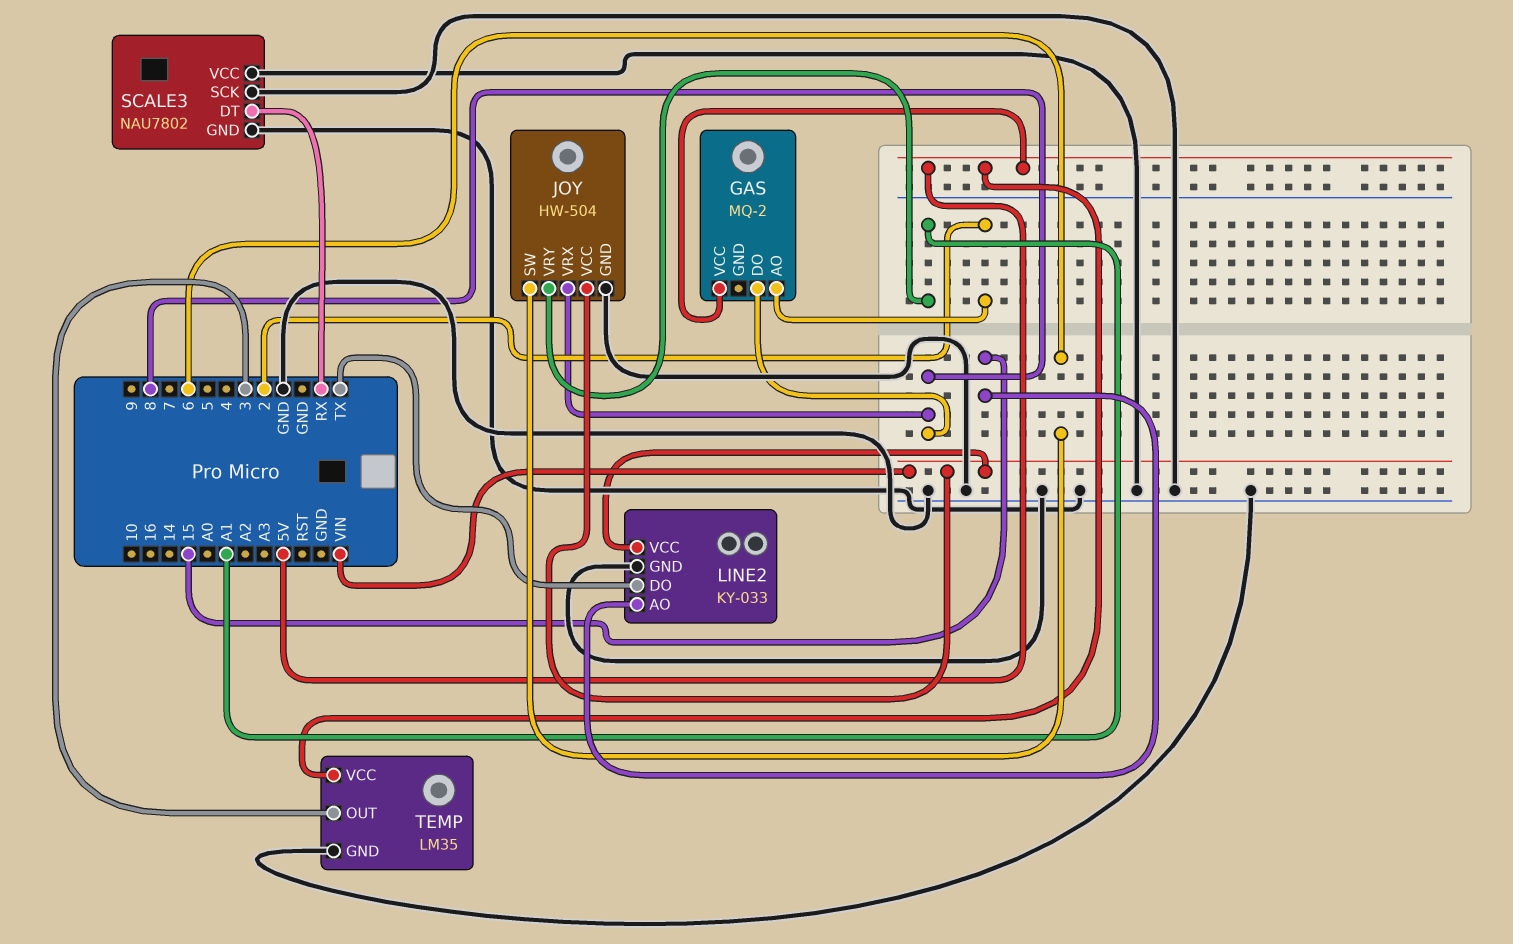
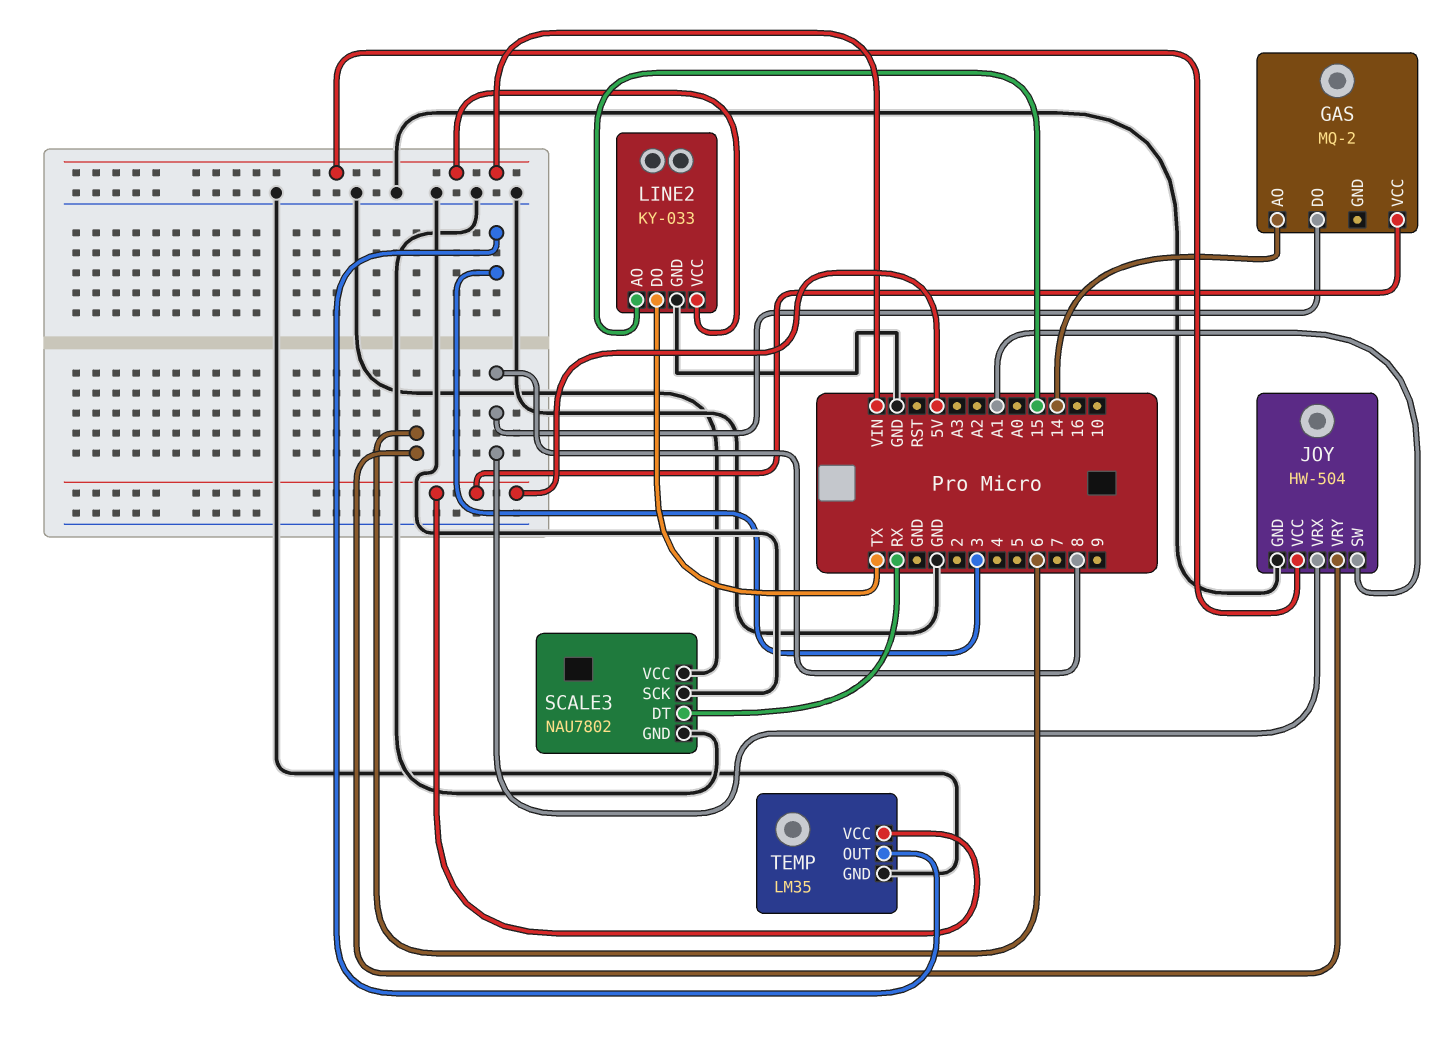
GAS pin AO: 2 -> 14
JOY pin SW: 6 -> A1
JOY pin VRY: A1 -> 6

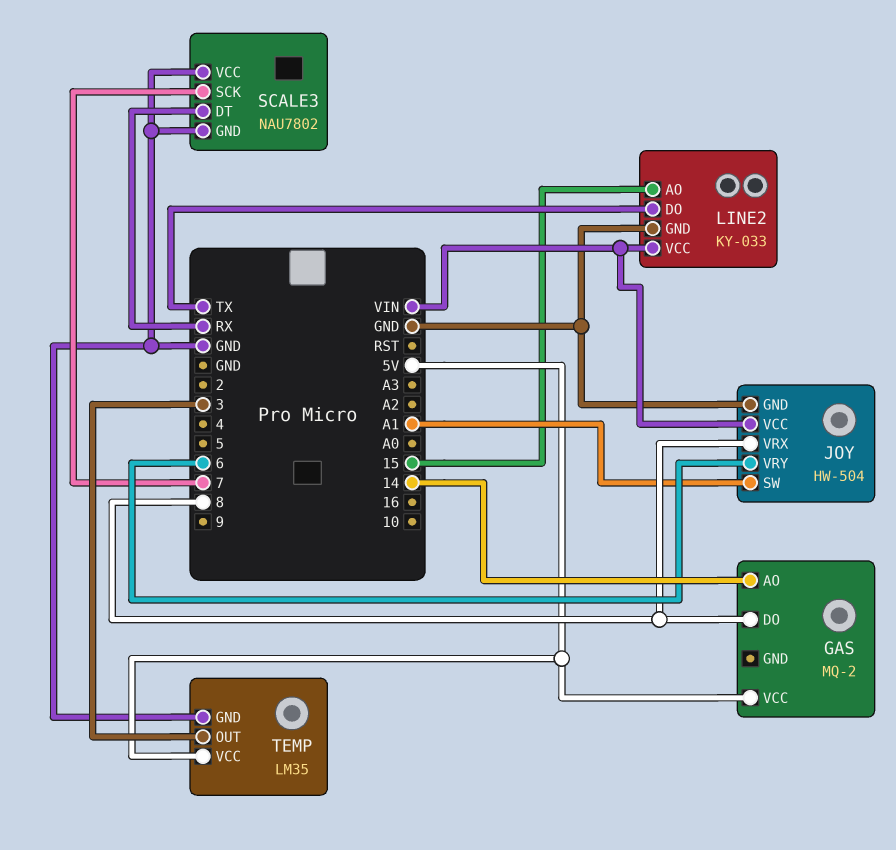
SCALE3 pin SCK: GND -> 7

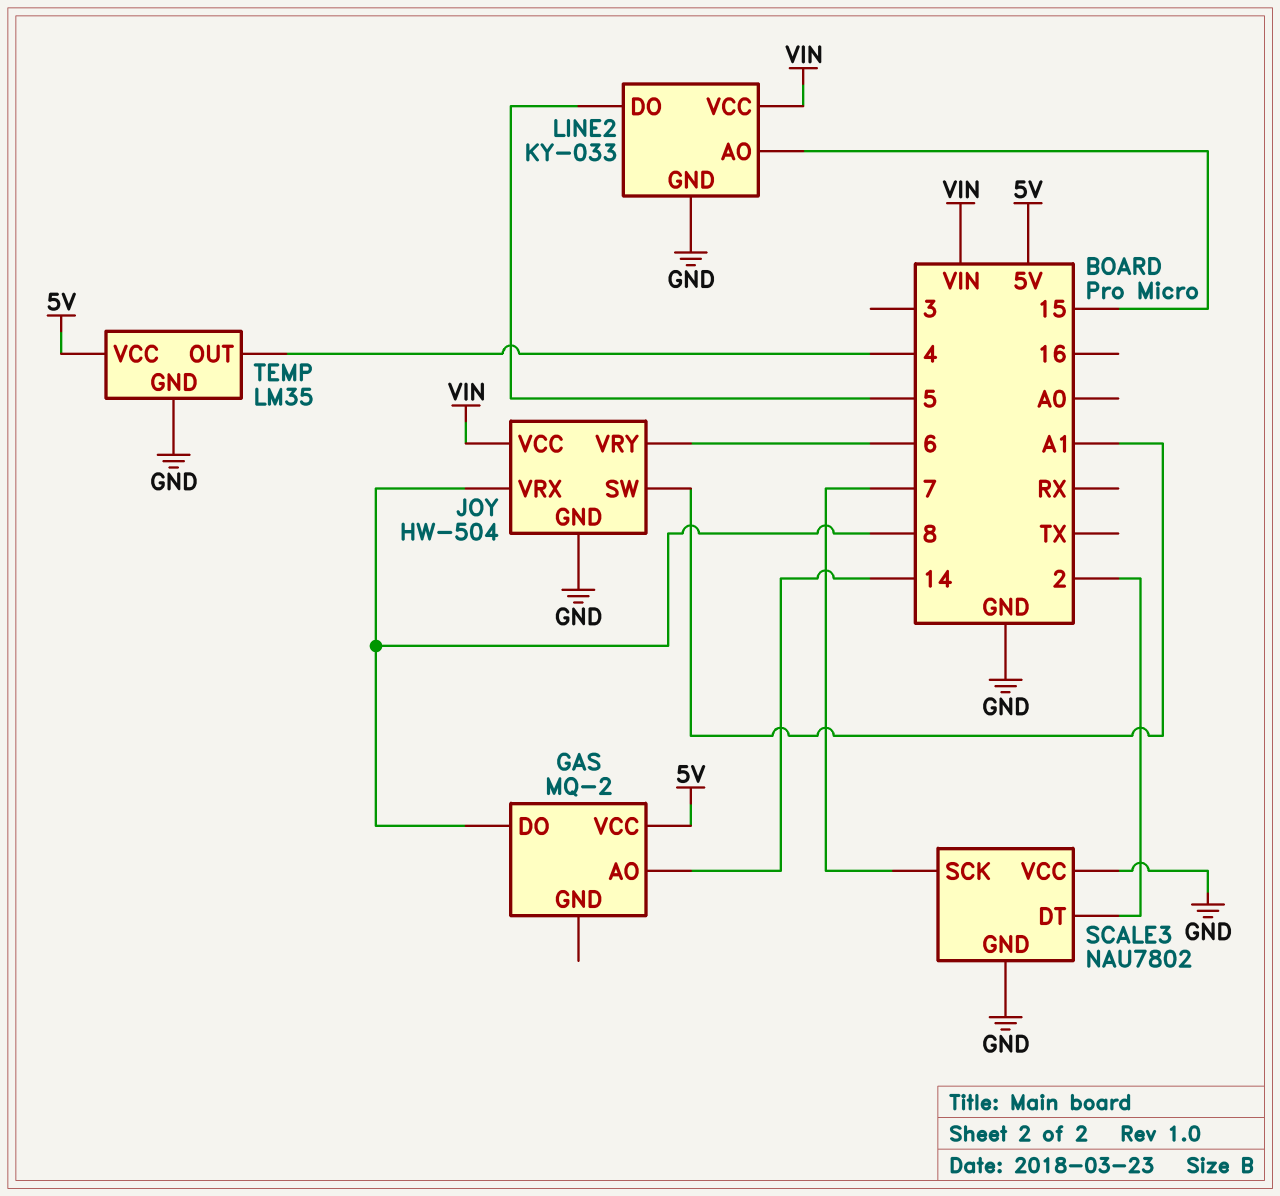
LINE2 pin DO: TX -> 5
SCALE3 pin DT: RX -> 2
TEMP pin OUT: 3 -> 4

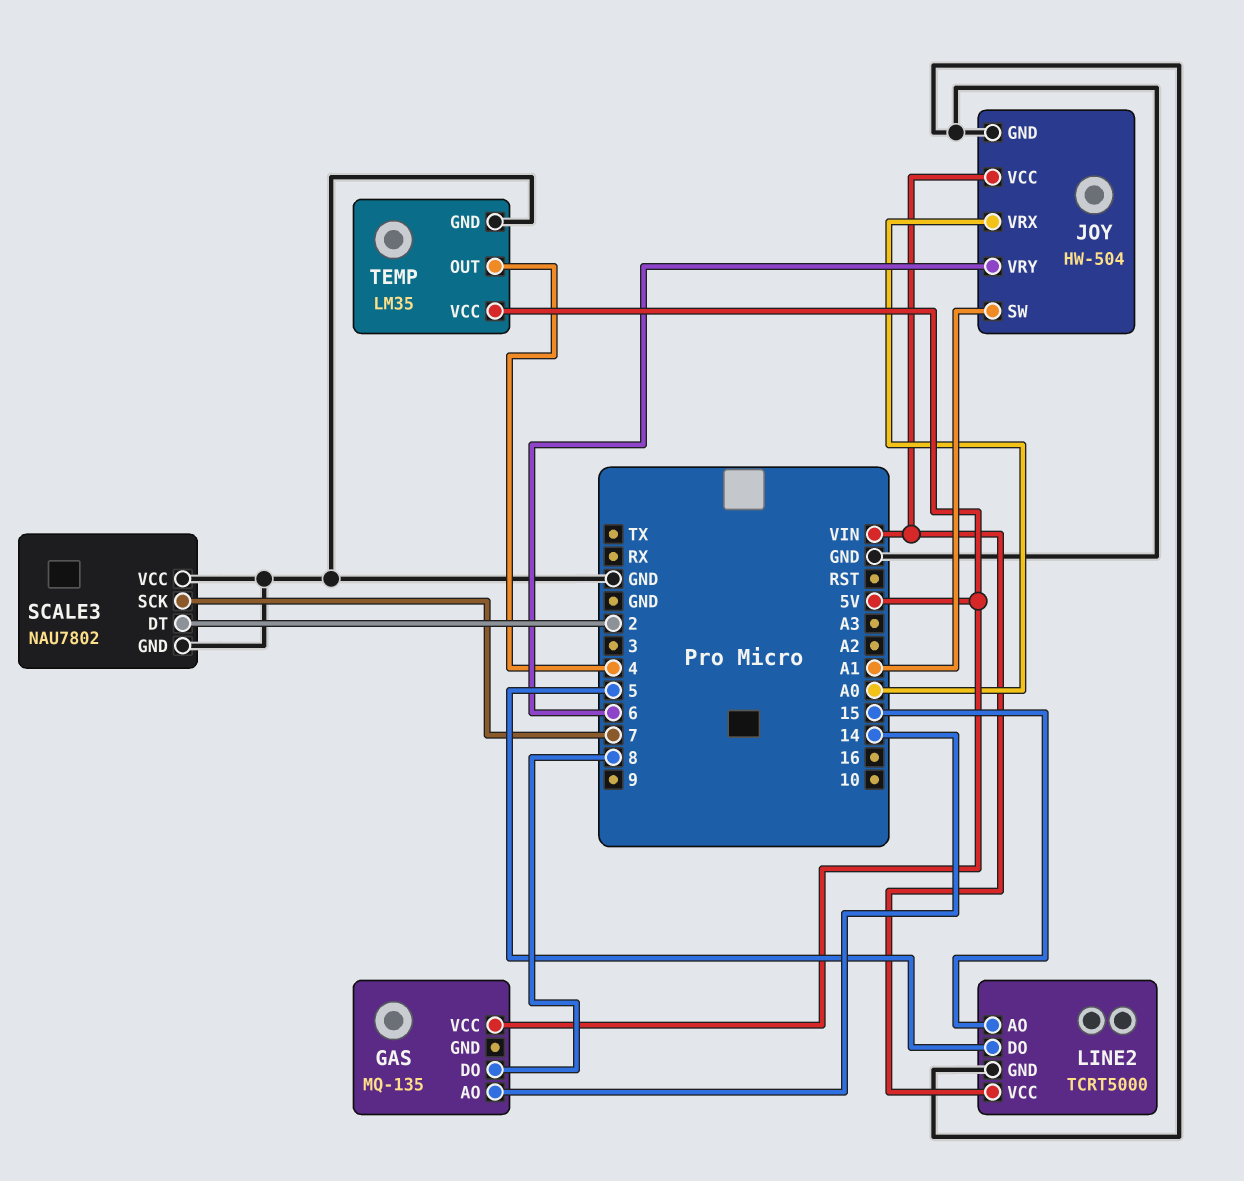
GAS: MQ-2 -> MQ-135
JOY pin VRX: 8 -> A0
LINE2: KY-033 -> TCRT5000

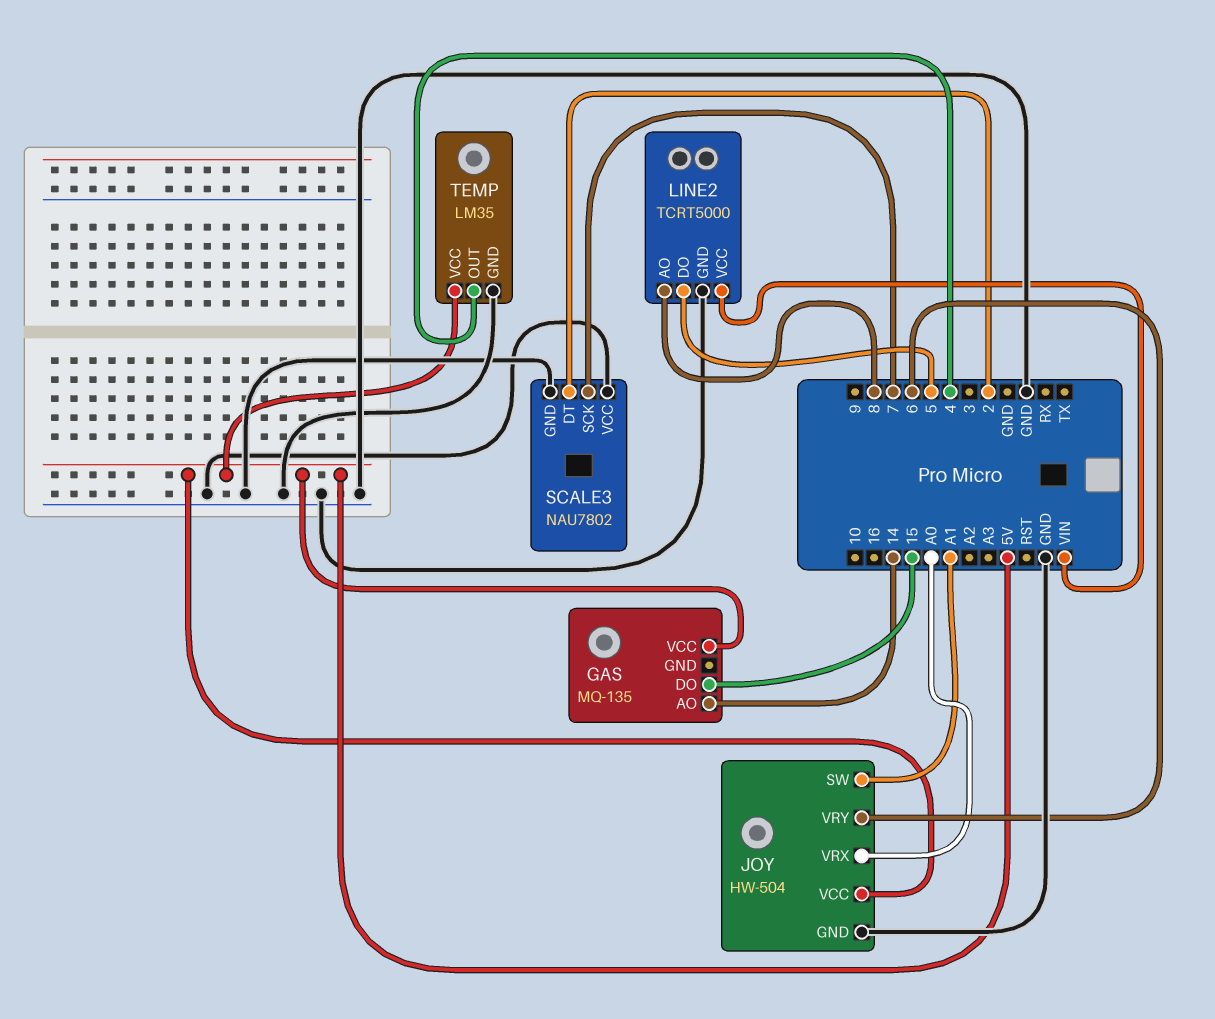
GAS pin DO: 8 -> 15
JOY pin VCC: VIN -> 5V
LINE2 pin AO: 15 -> 8

